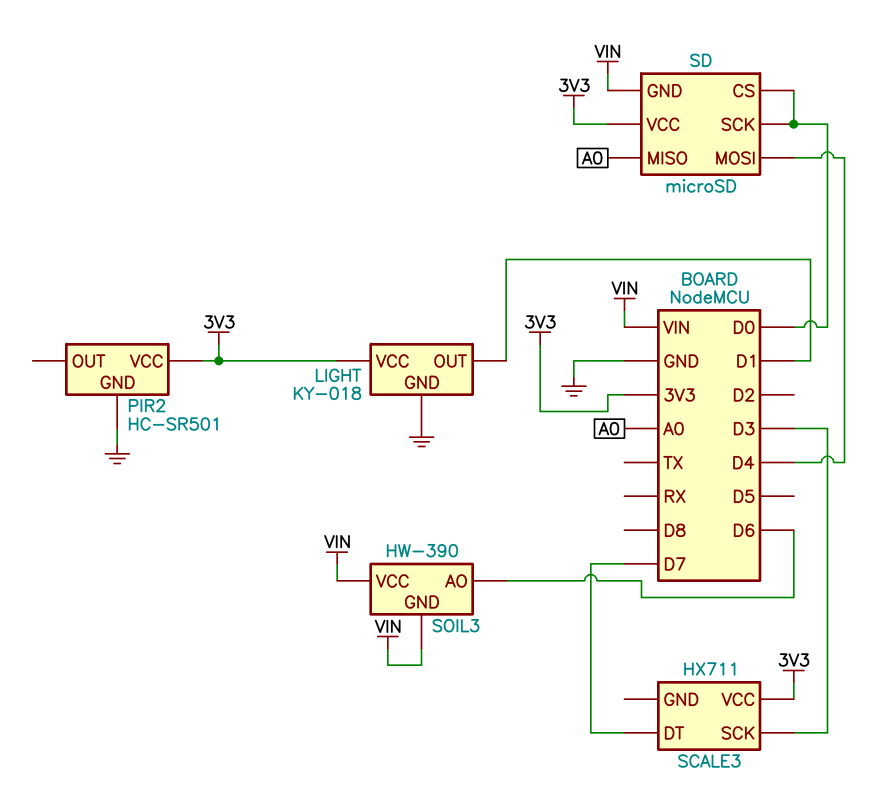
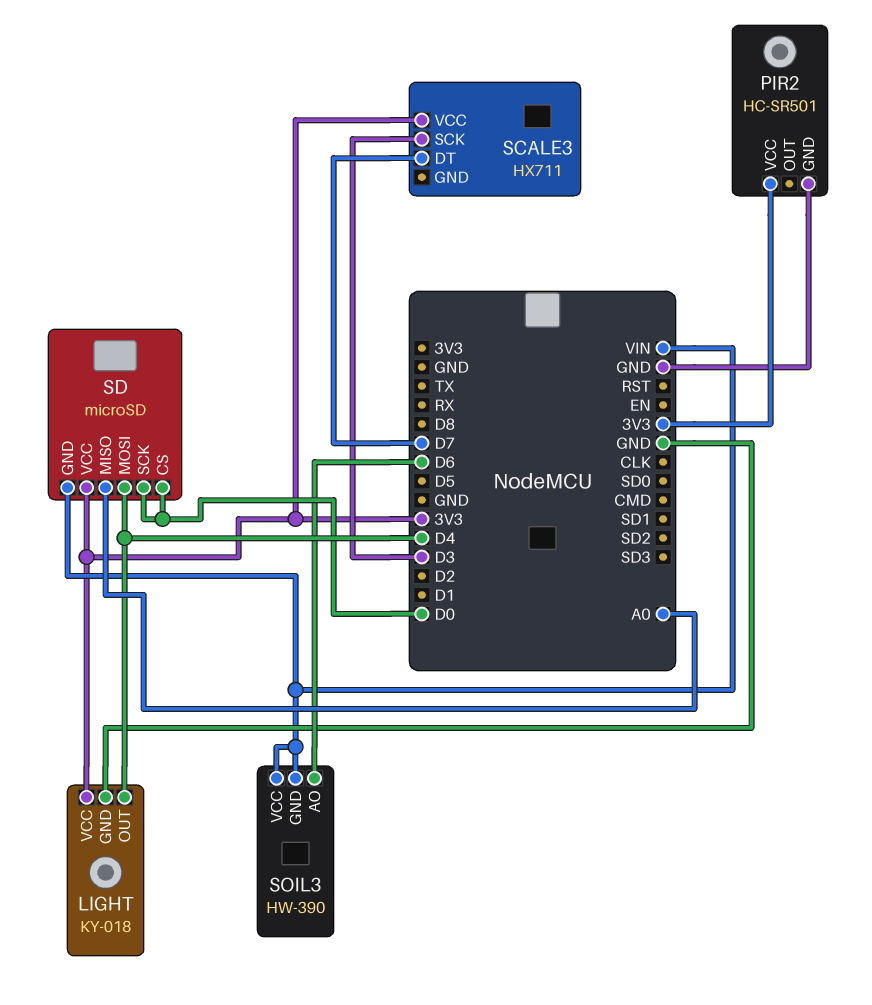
LIGHT pin OUT: D1 -> D4

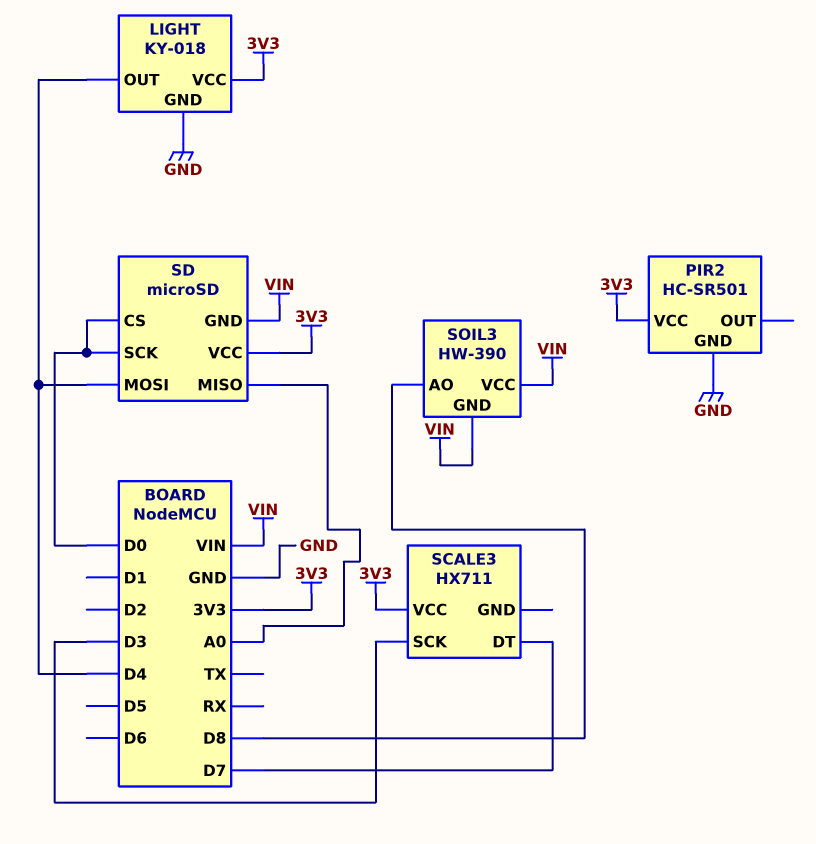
SOIL3 pin AO: D6 -> D8

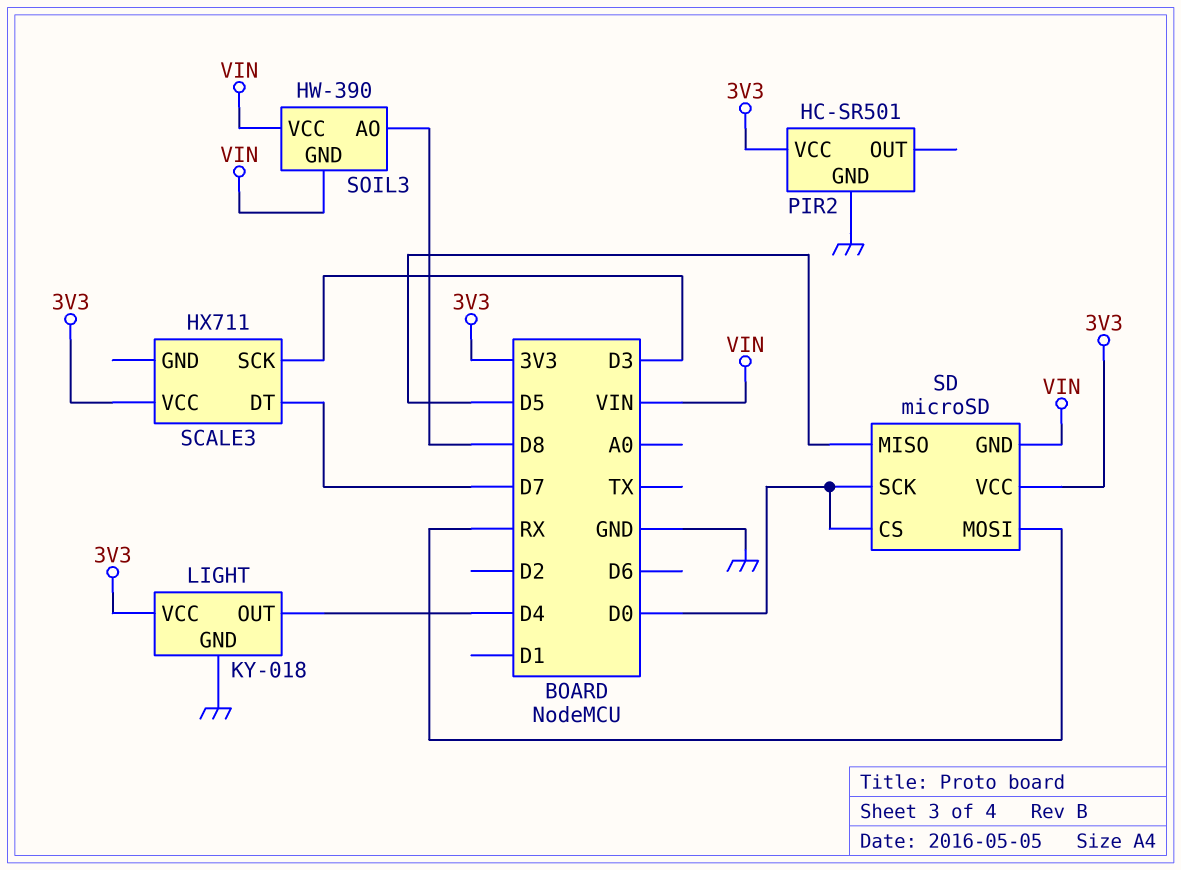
SD pin MISO: A0 -> D5
SD pin MOSI: D4 -> RX

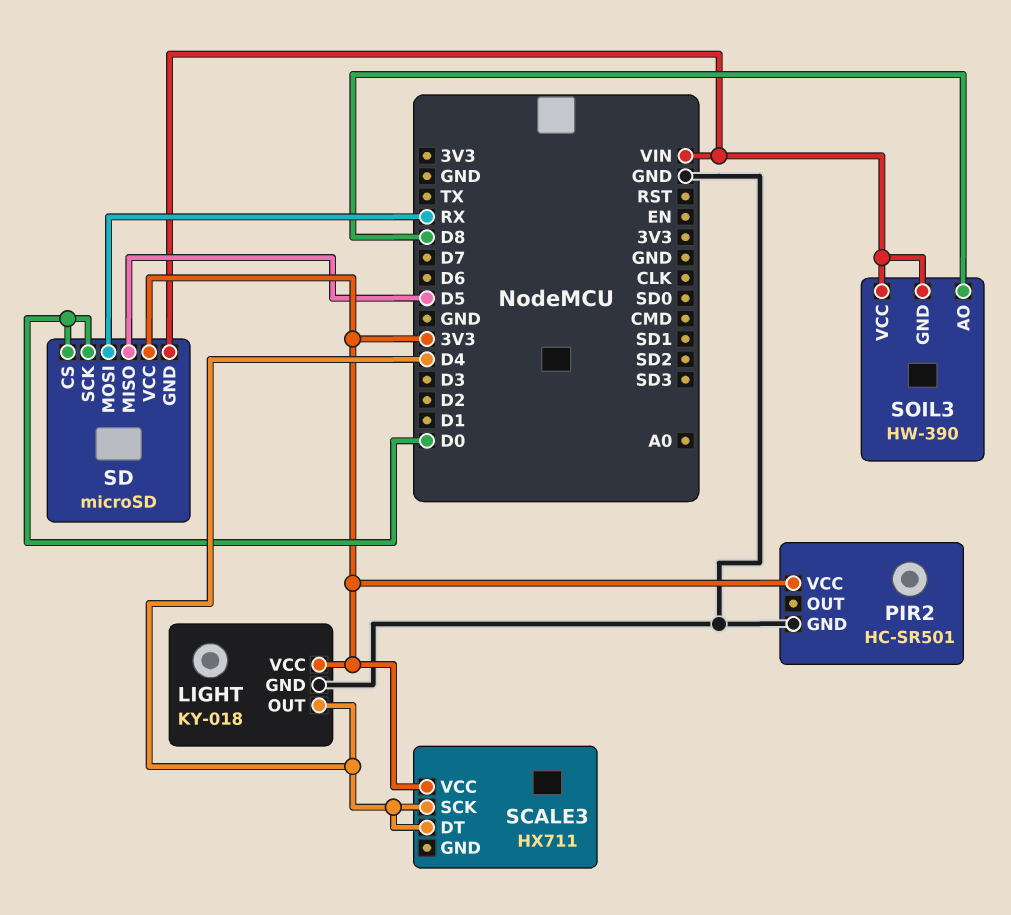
SCALE3 pin DT: D7 -> D4
SCALE3 pin SCK: D3 -> D4

